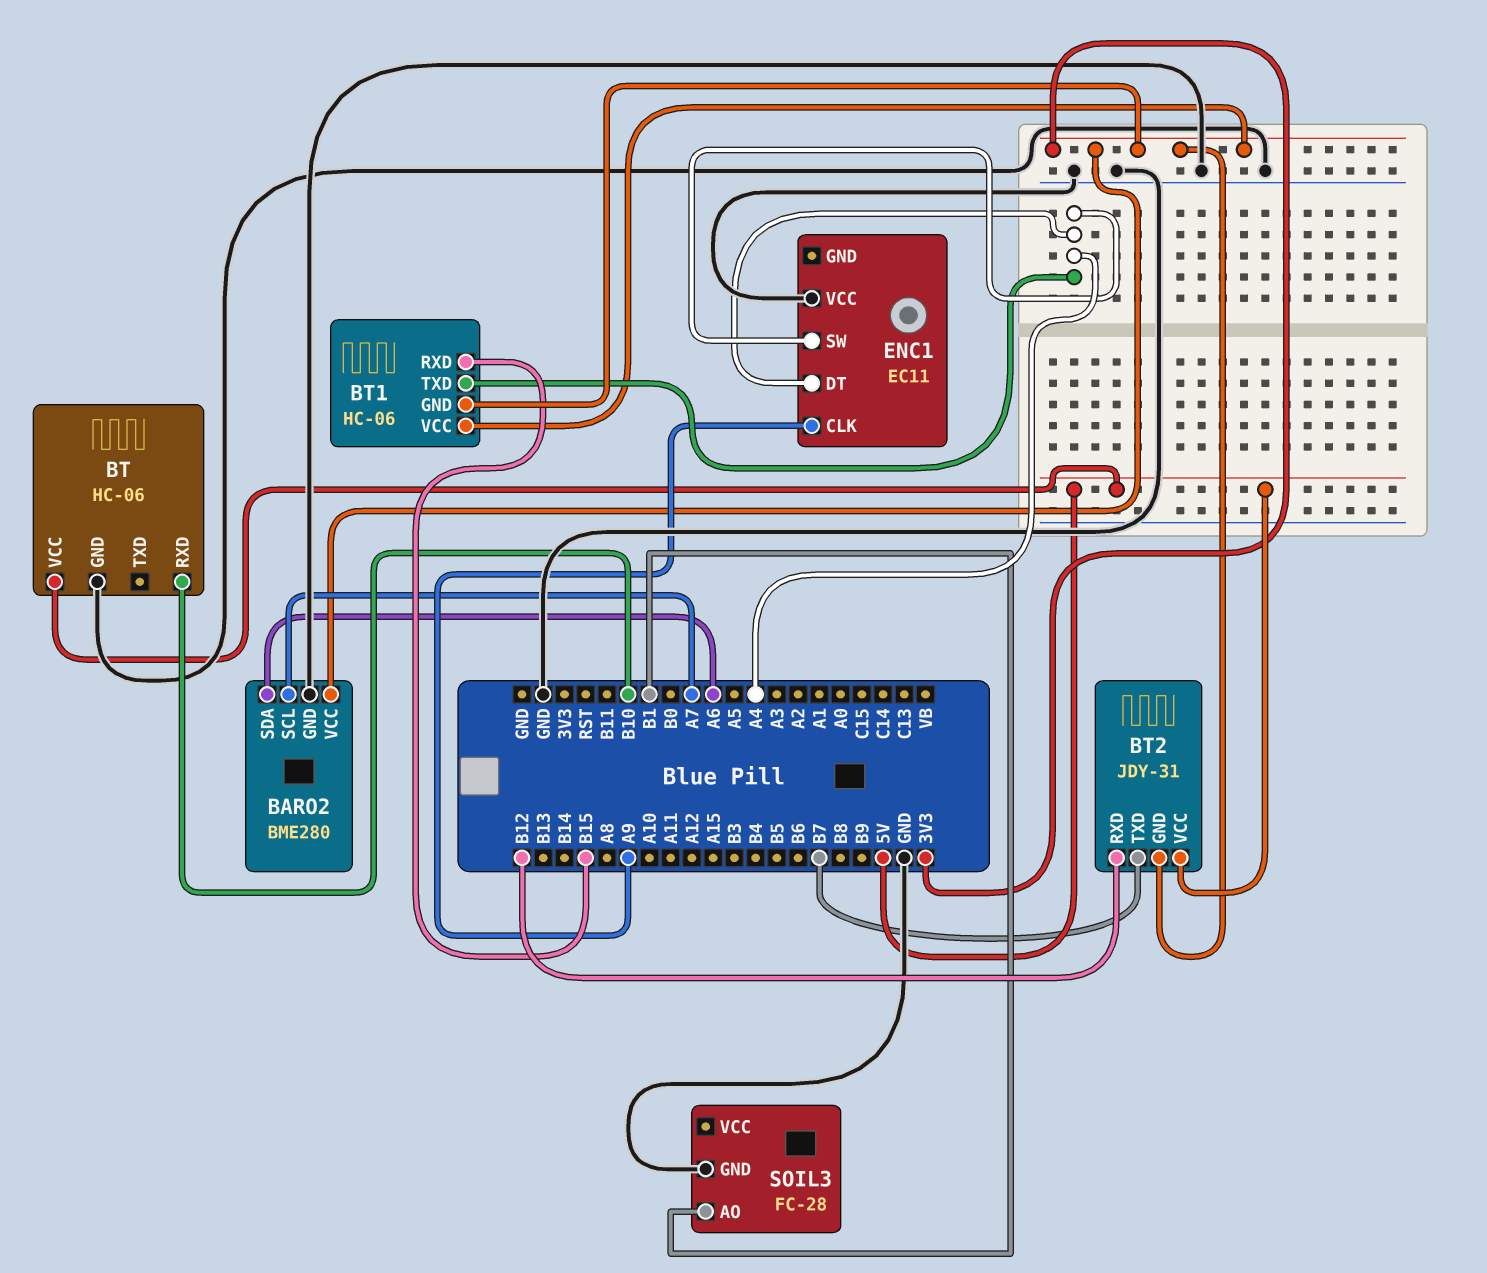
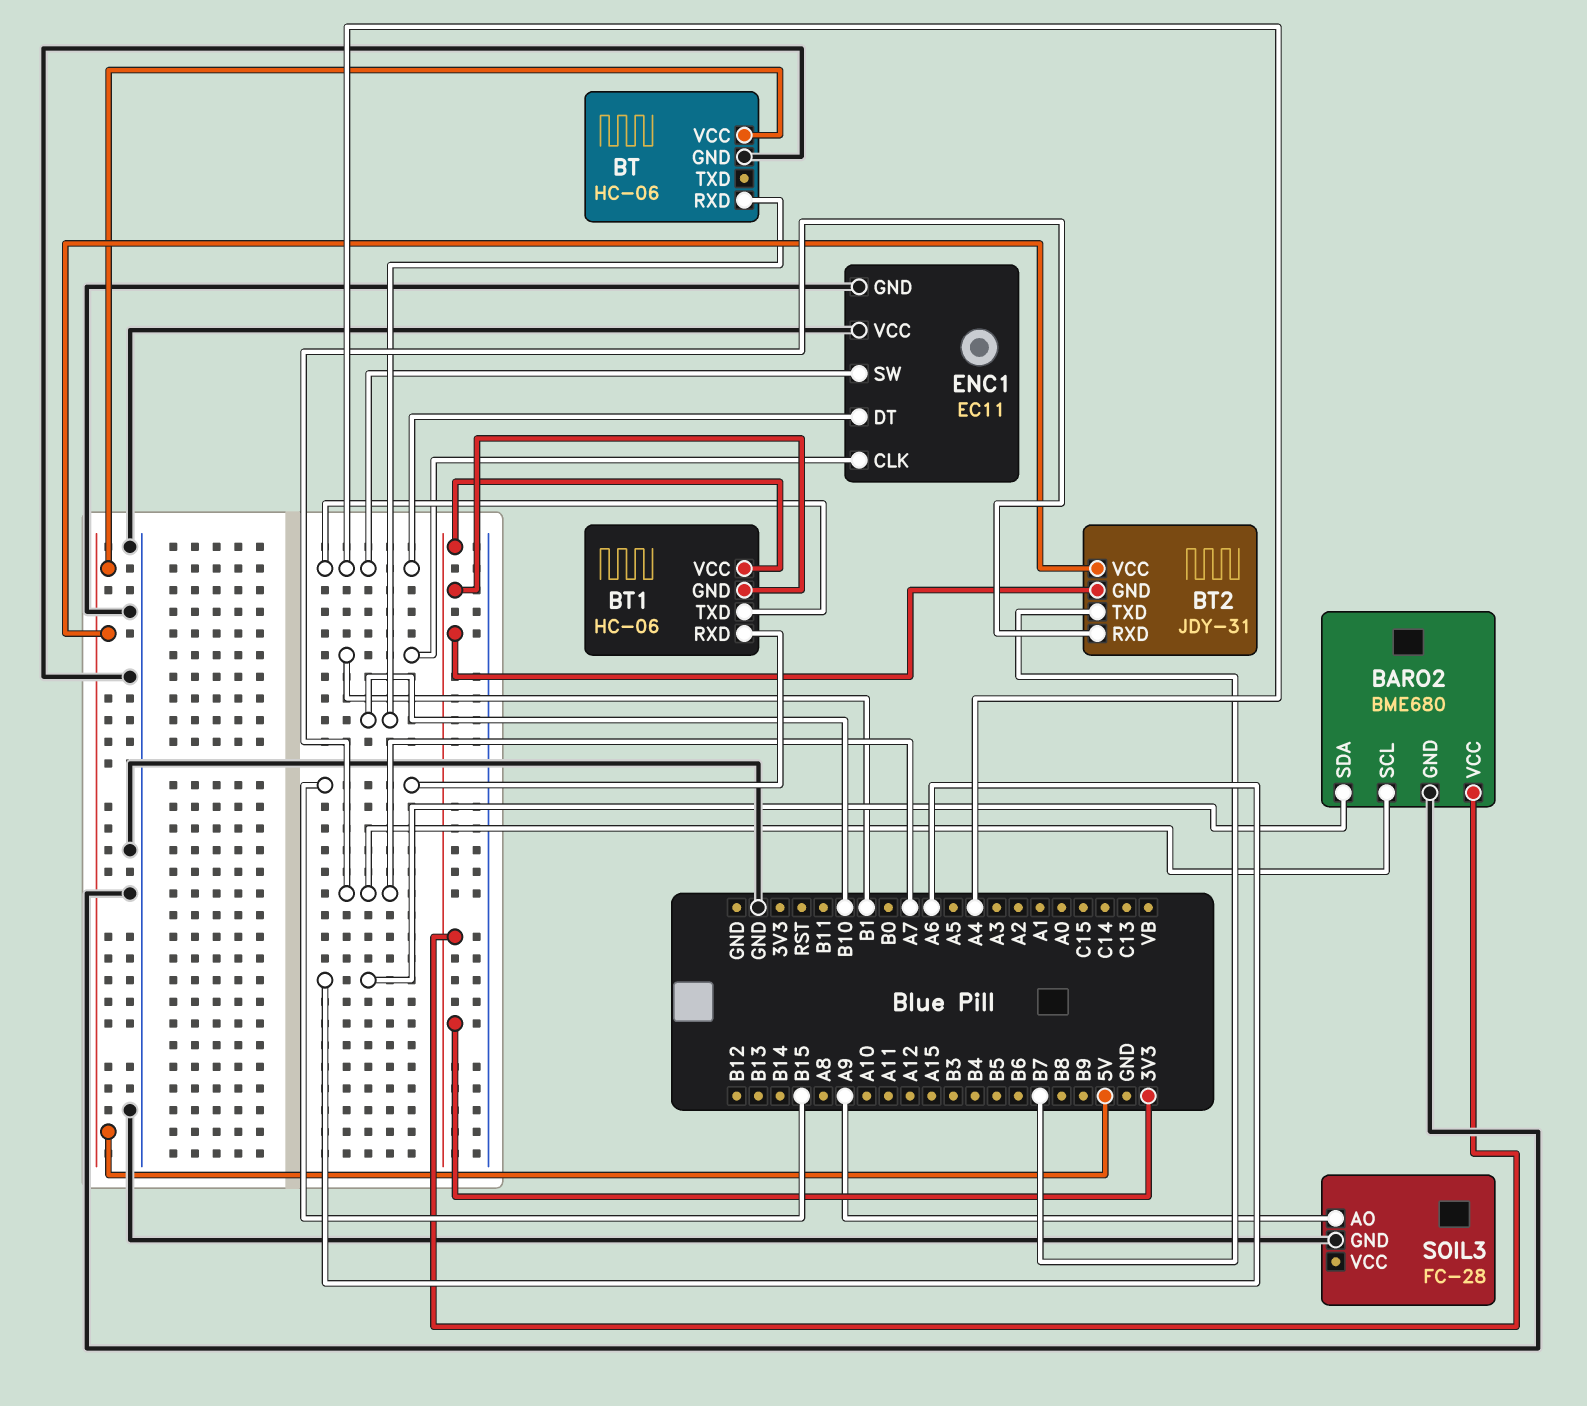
BARO2: BME280 -> BME680
BT2 pin RXD: B12 -> A7
ENC1 pin CLK: A9 -> B1
ENC1 pin GND: none -> GND
SOIL3 pin AO: B1 -> A9

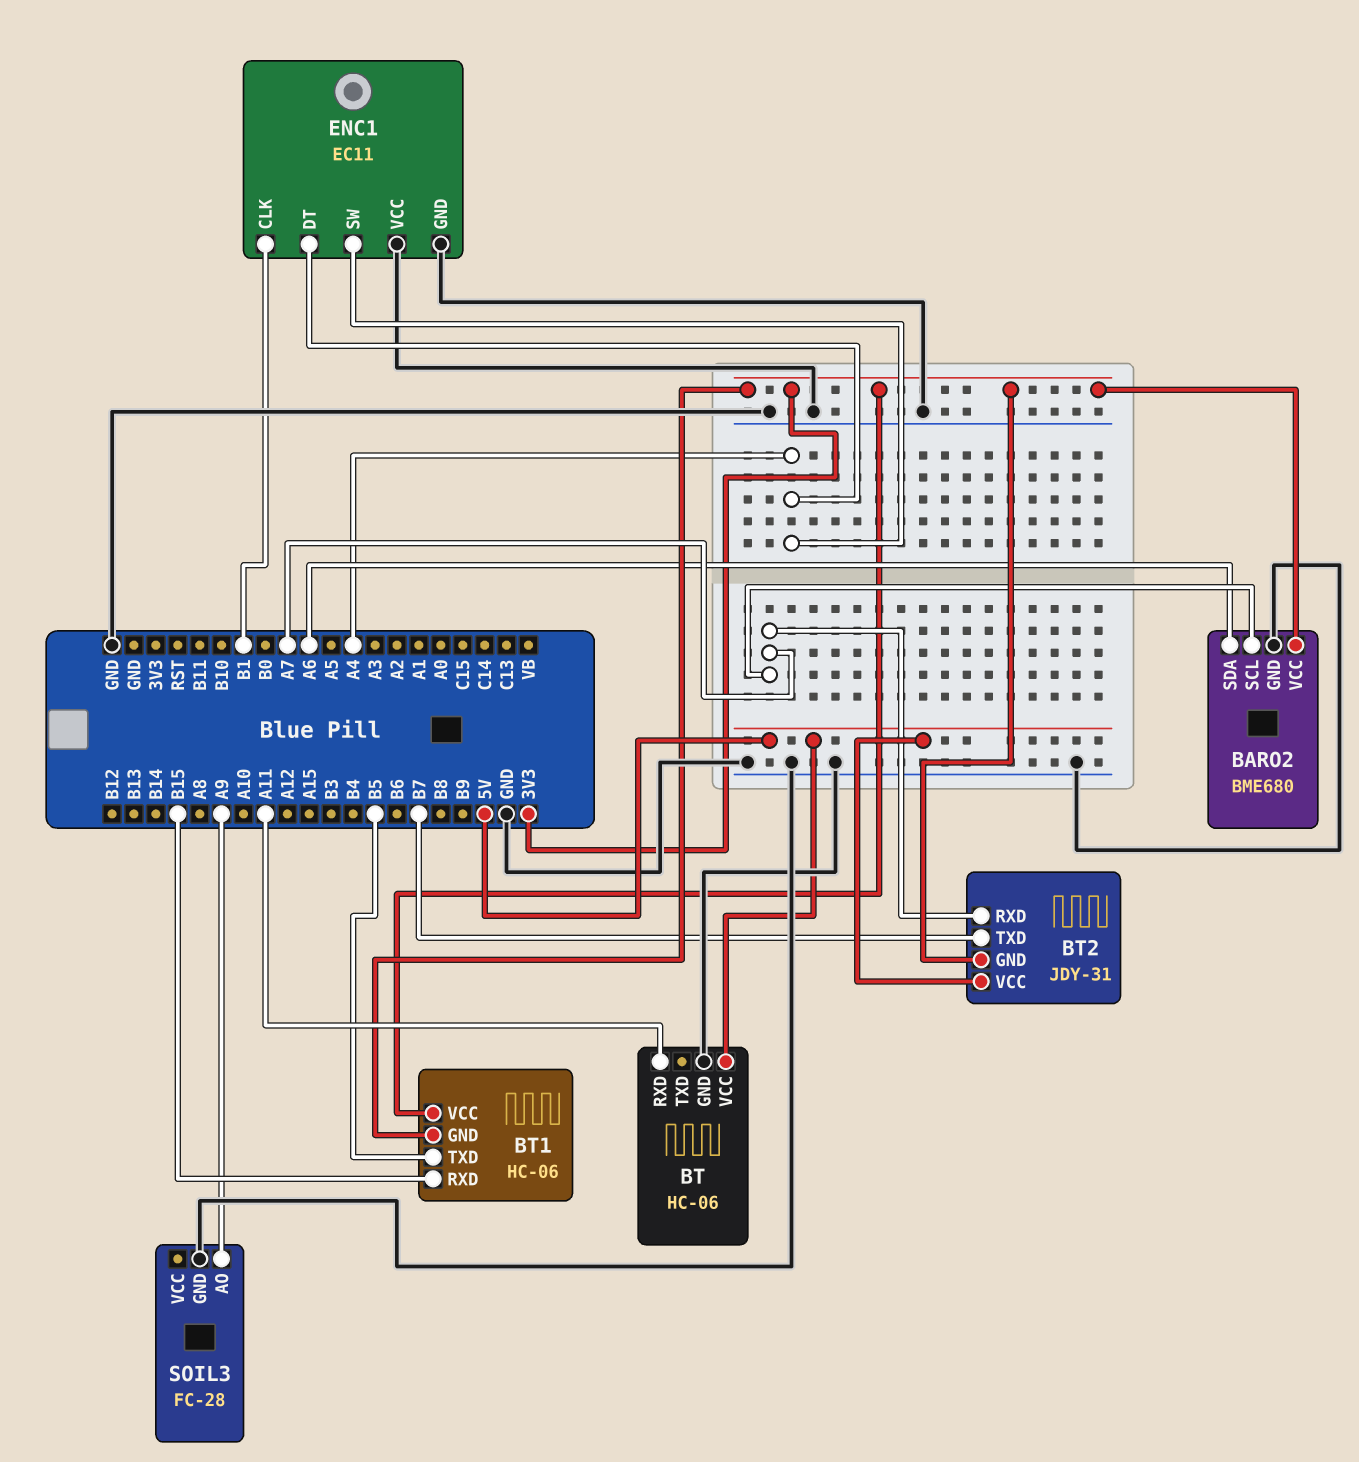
BT pin RXD: B10 -> A11
BT1 pin TXD: A4 -> B5

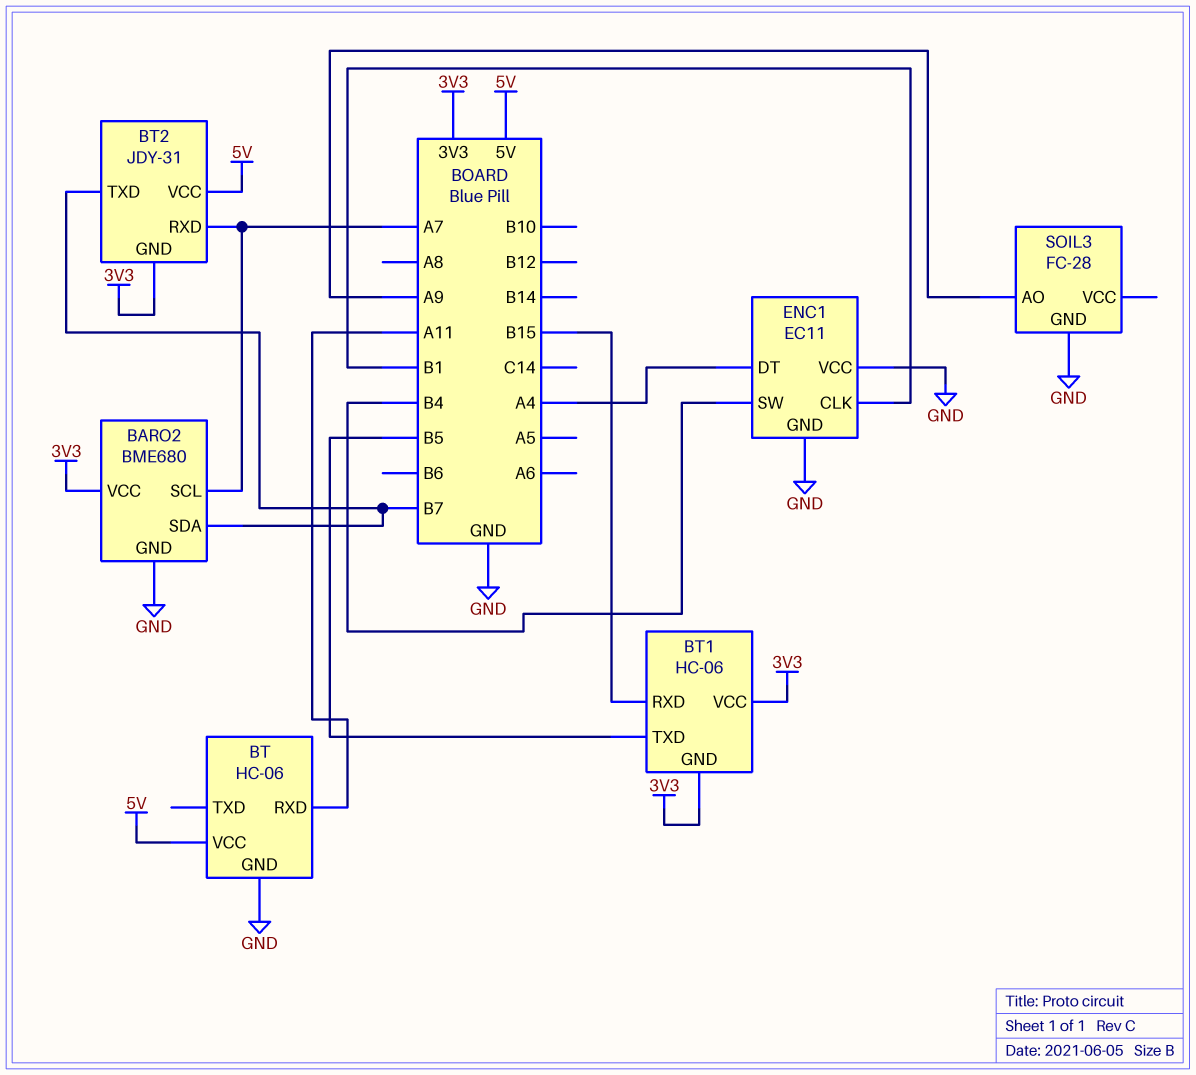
BARO2 pin SDA: A6 -> B7
ENC1 pin SW: A4 -> B4

